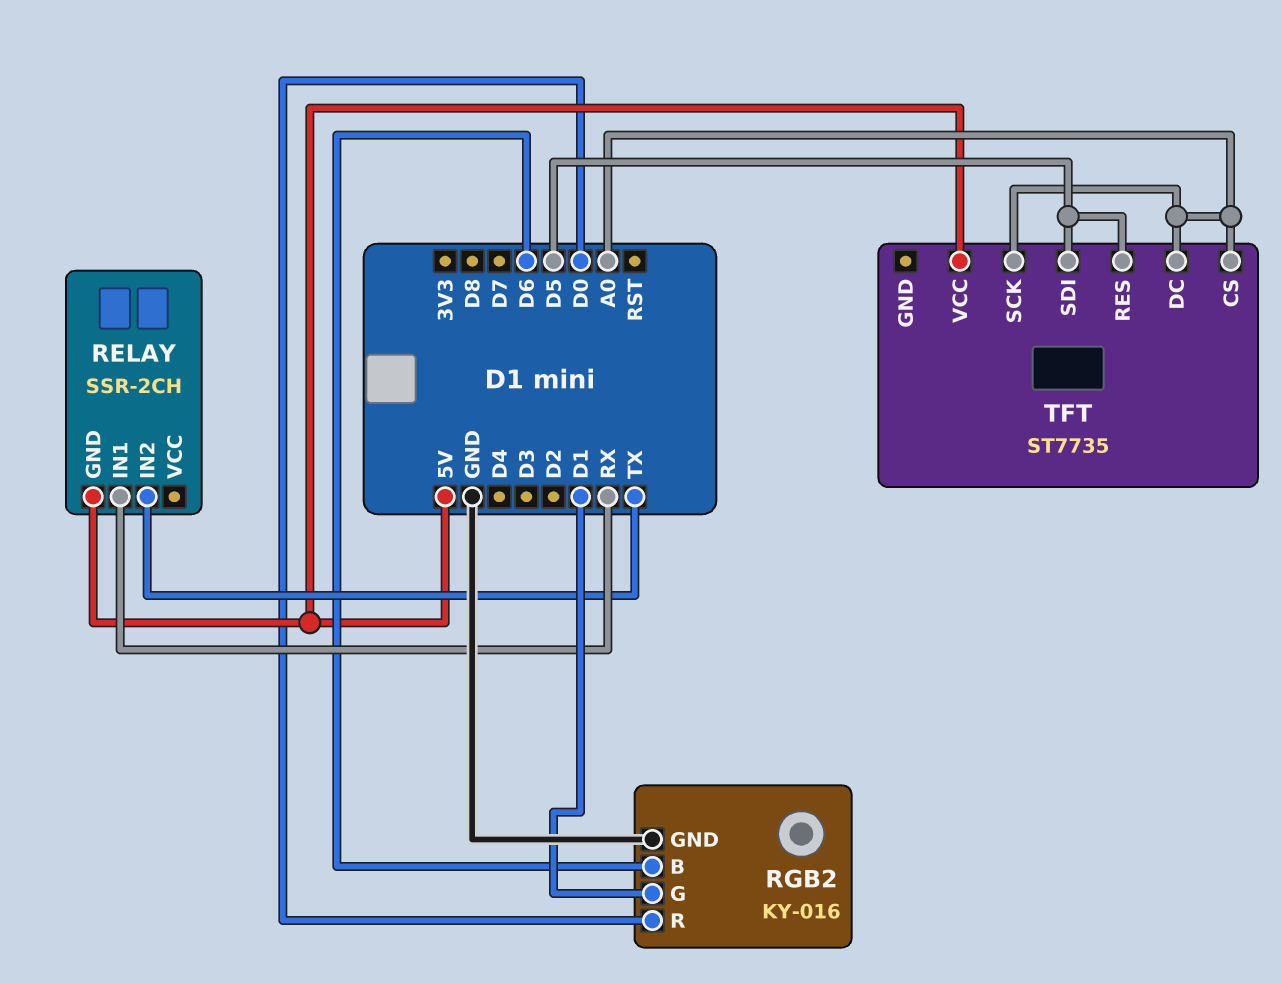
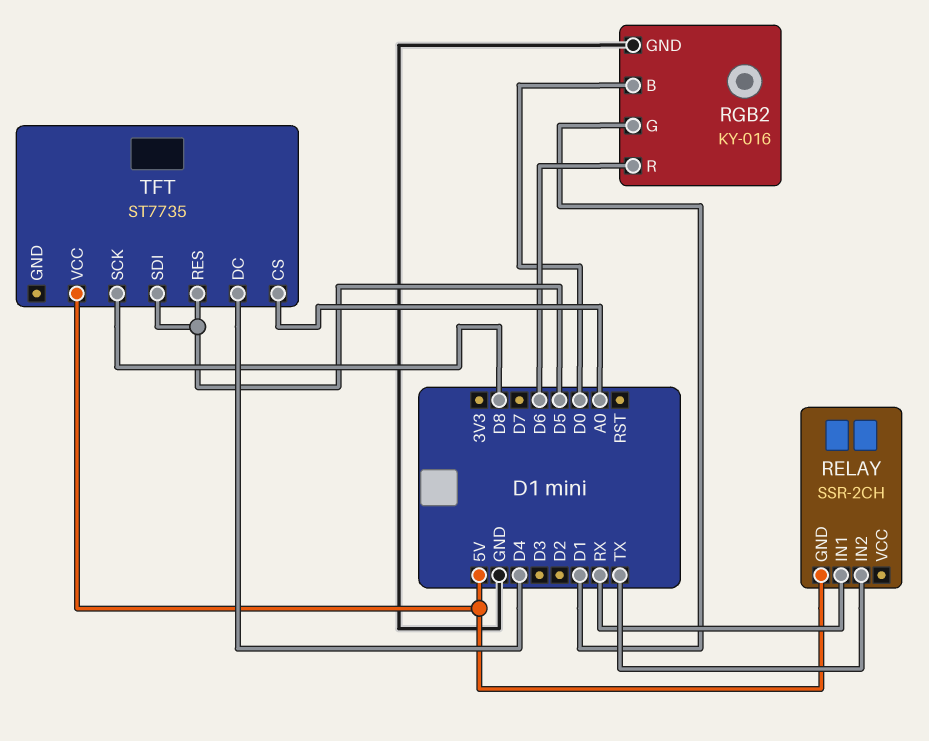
RGB2 pin B: D6 -> D0
RGB2 pin R: D0 -> D6
TFT pin DC: A0 -> D4
TFT pin SCK: A0 -> D8

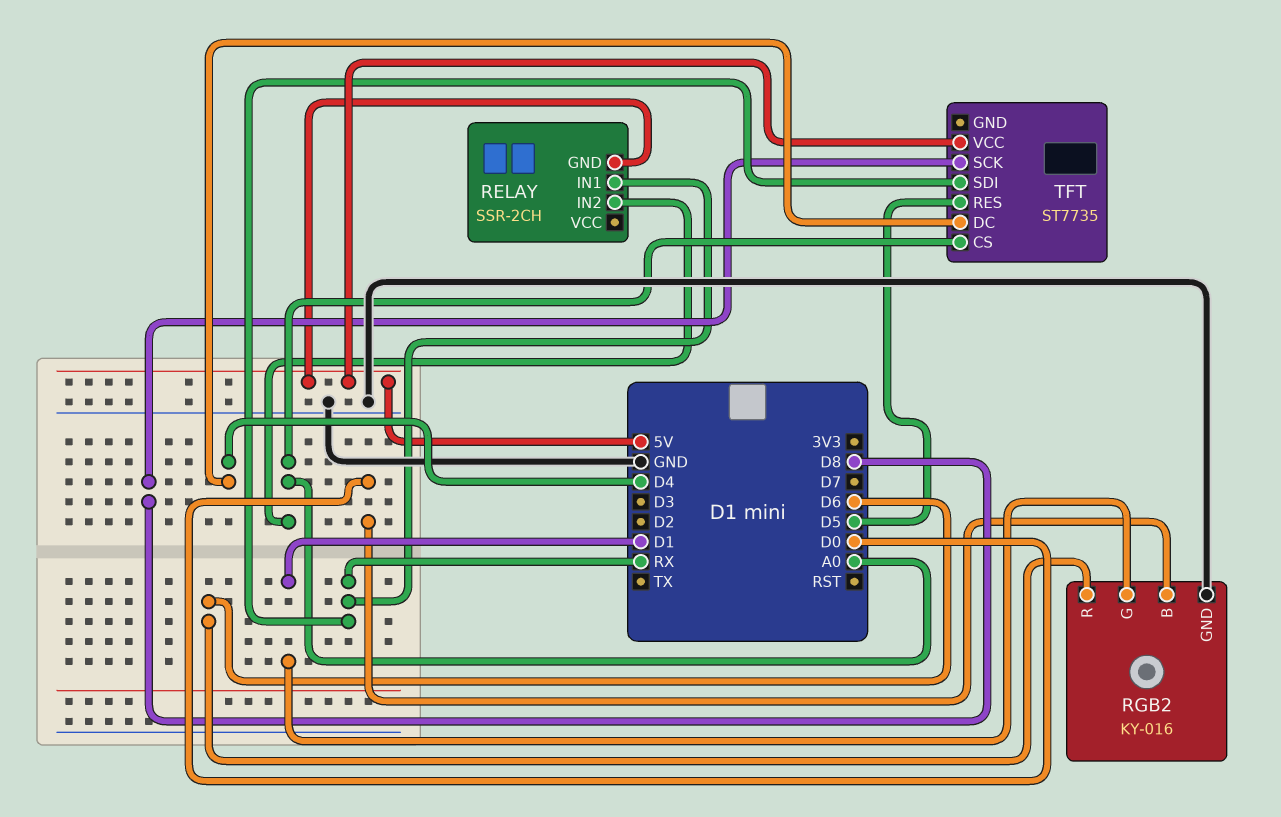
RELAY pin IN2: TX -> A0
TFT pin SDI: D5 -> RX

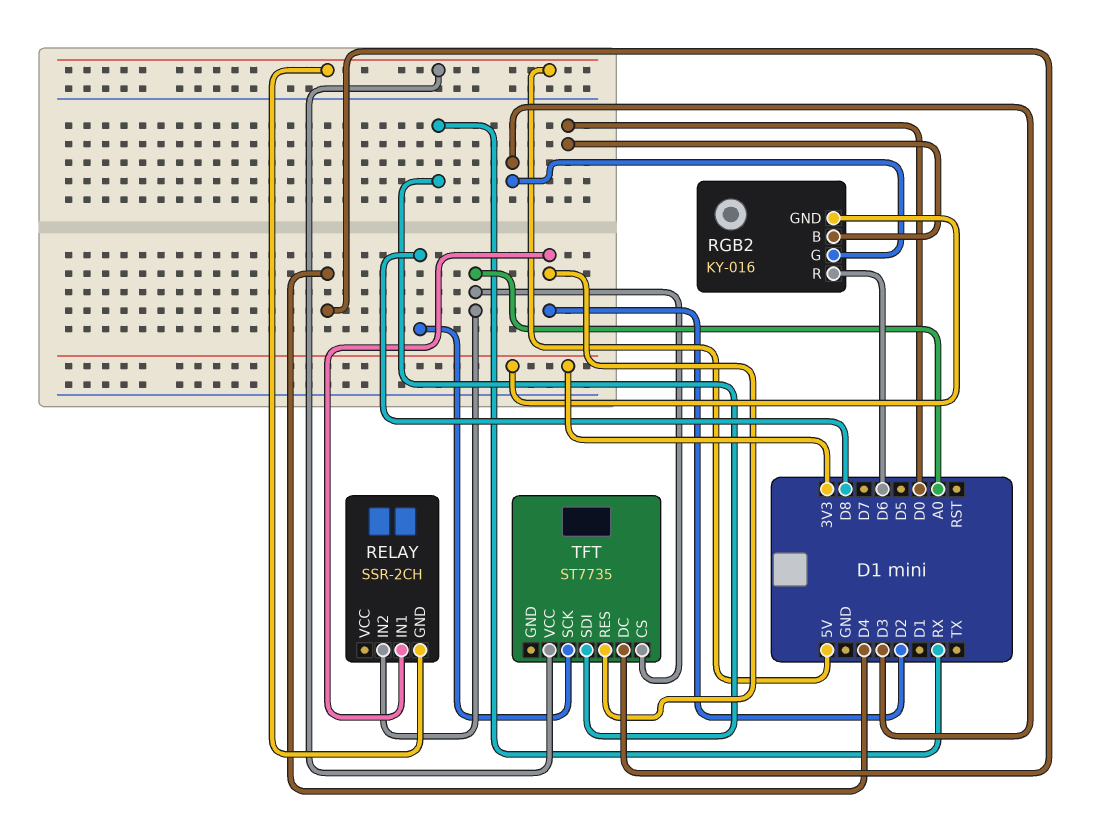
RELAY pin IN1: RX -> D2
RGB2 pin G: D1 -> D3
RGB2 pin GND: GND -> 3V3
TFT pin RES: D5 -> D2

